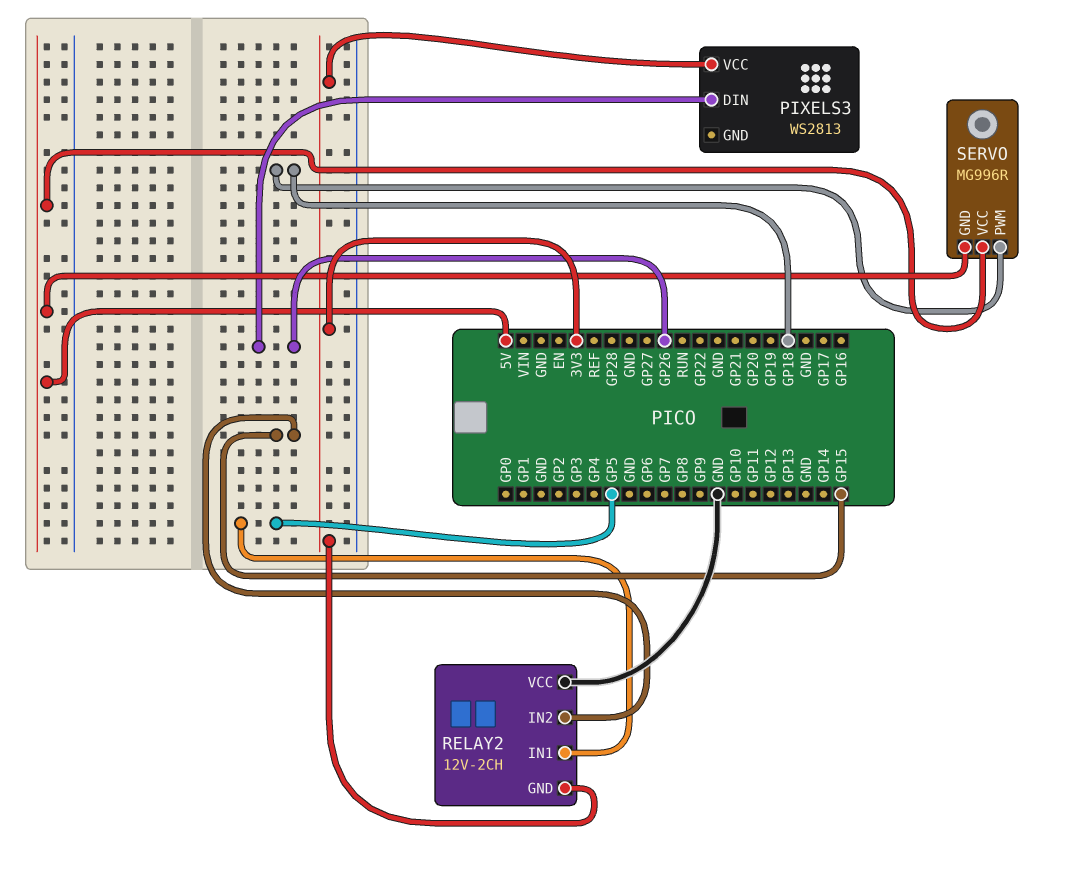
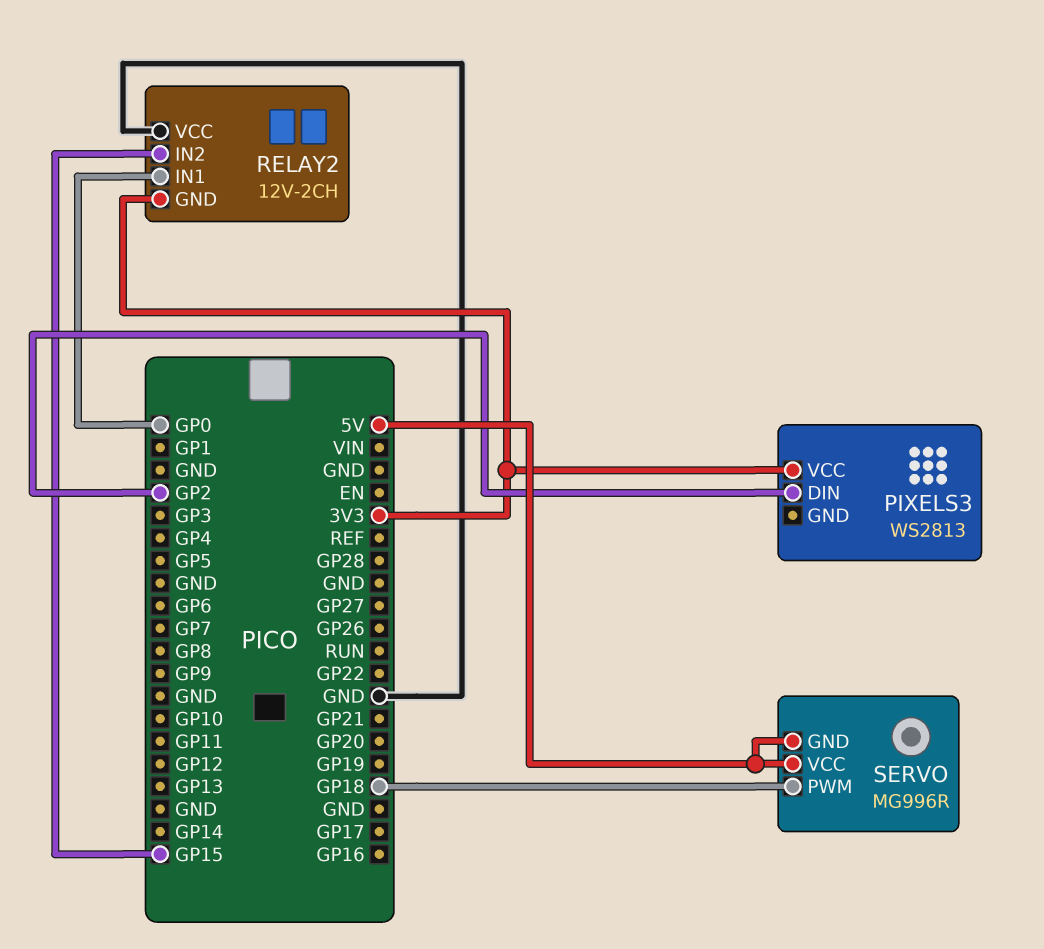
PIXELS3 pin DIN: GP26 -> GP2
RELAY2 pin IN1: GP5 -> GP0

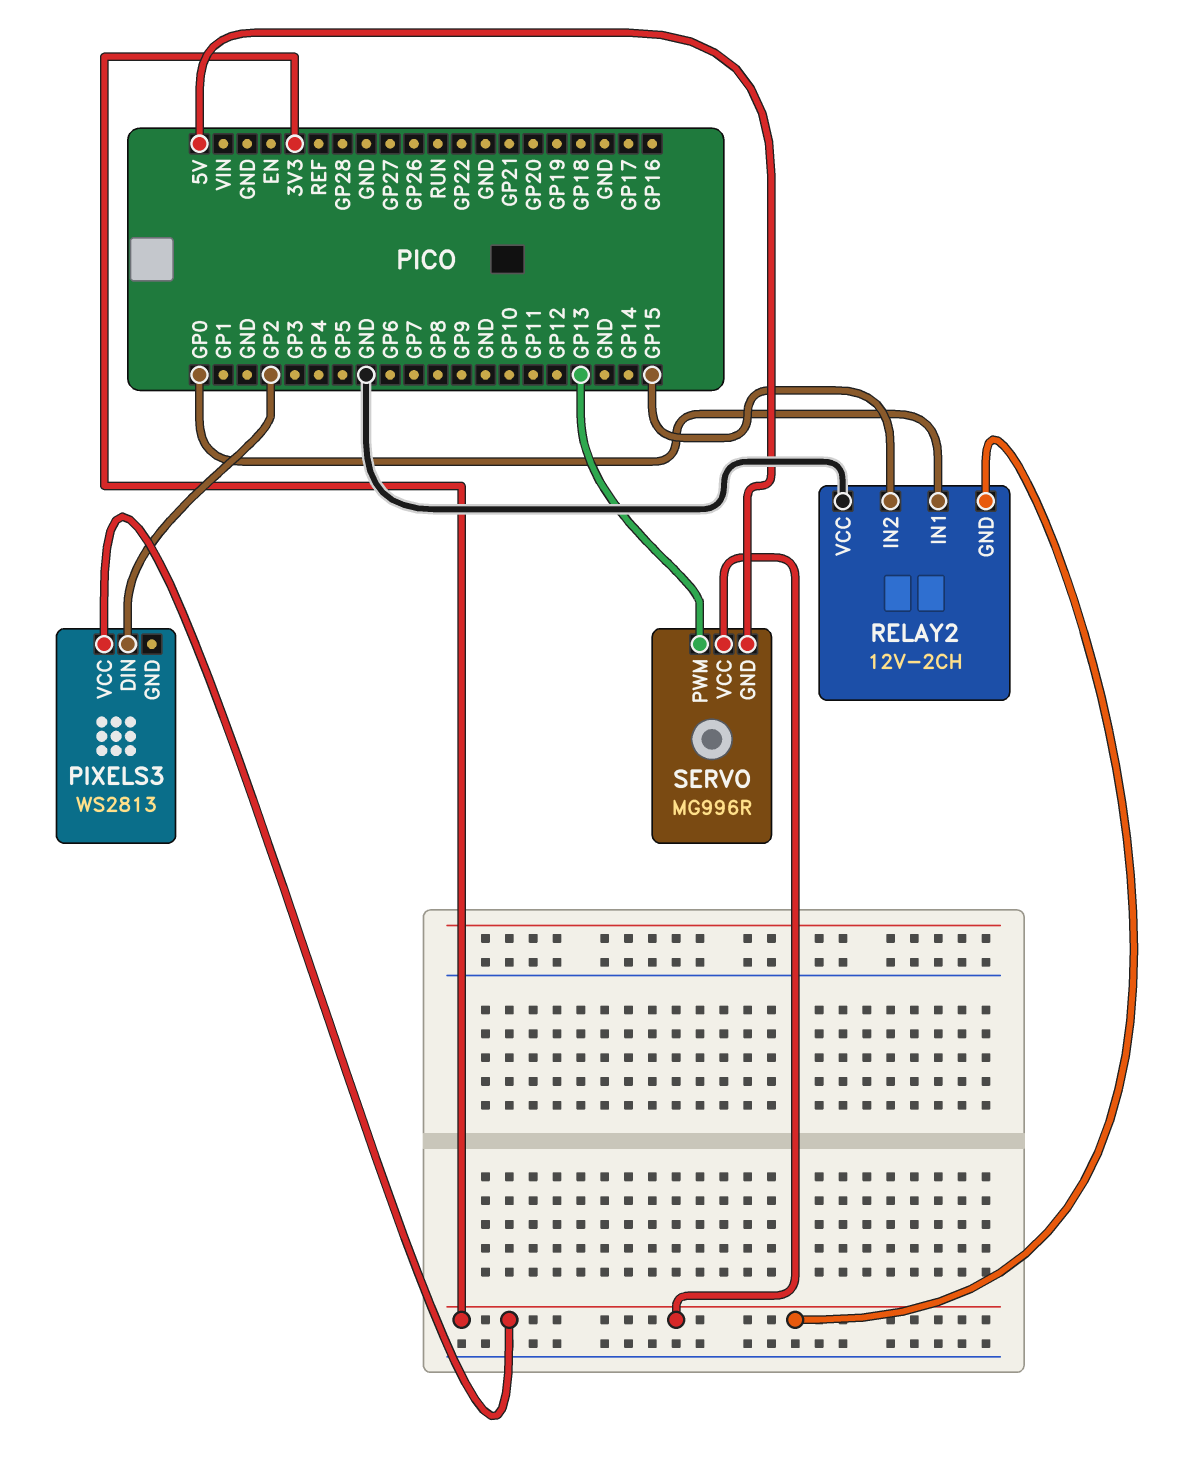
SERVO pin PWM: GP18 -> GP13
SERVO pin VCC: 5V -> 3V3

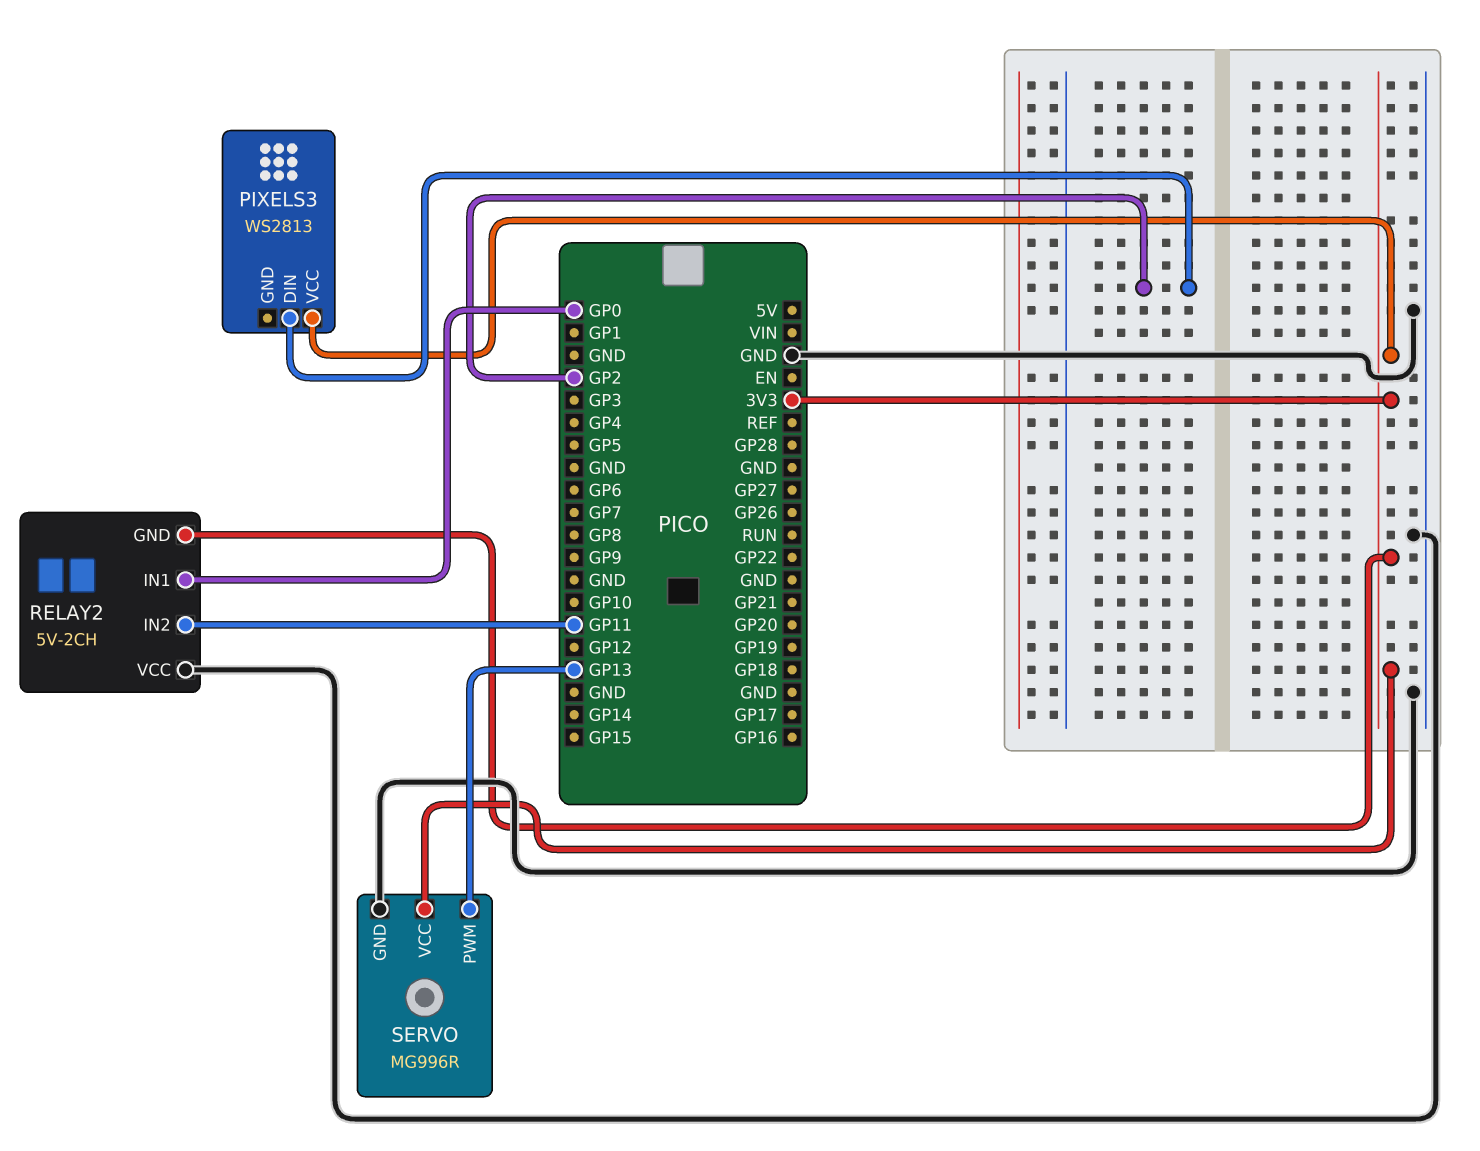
RELAY2: 12V-2CH -> 5V-2CH
RELAY2 pin IN2: GP15 -> GP11
SERVO pin GND: 5V -> GND

